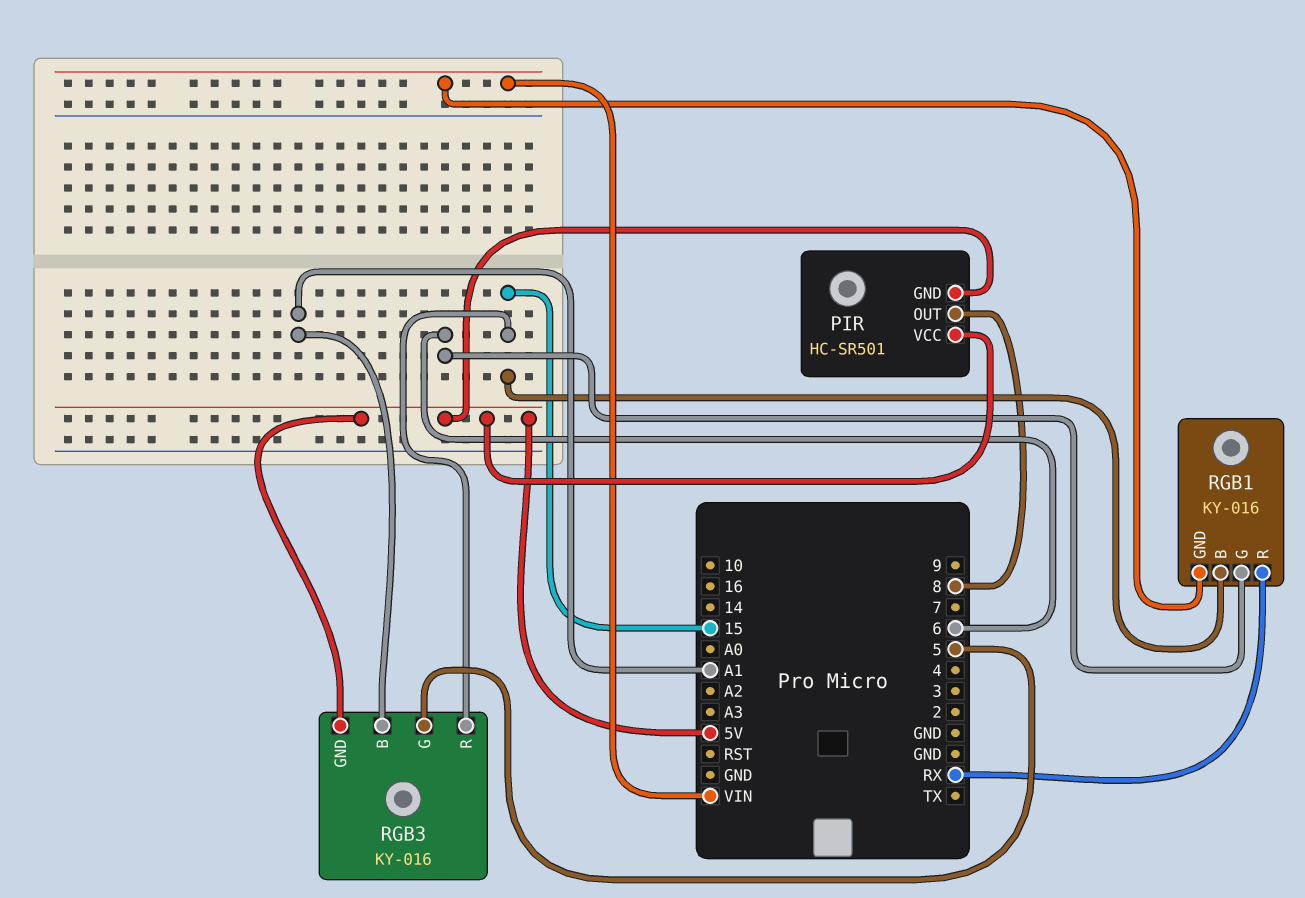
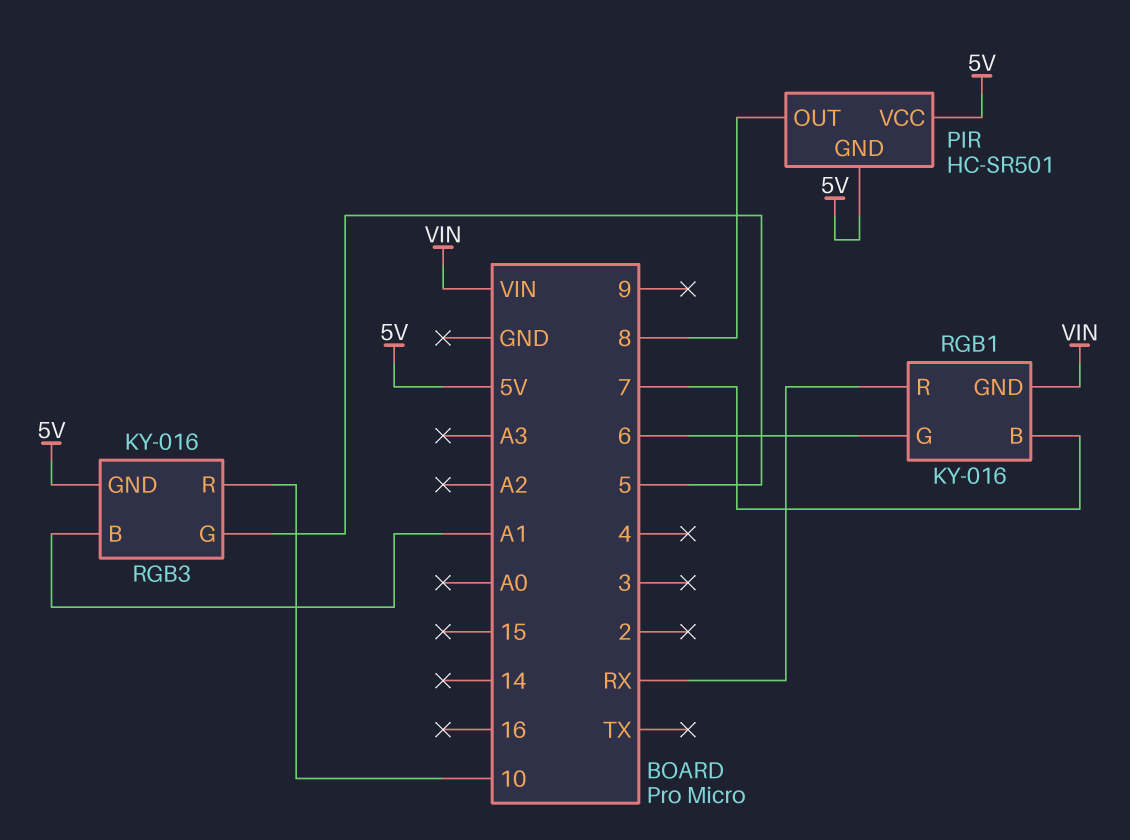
RGB1 pin B: 15 -> 7
RGB3 pin R: 15 -> 10

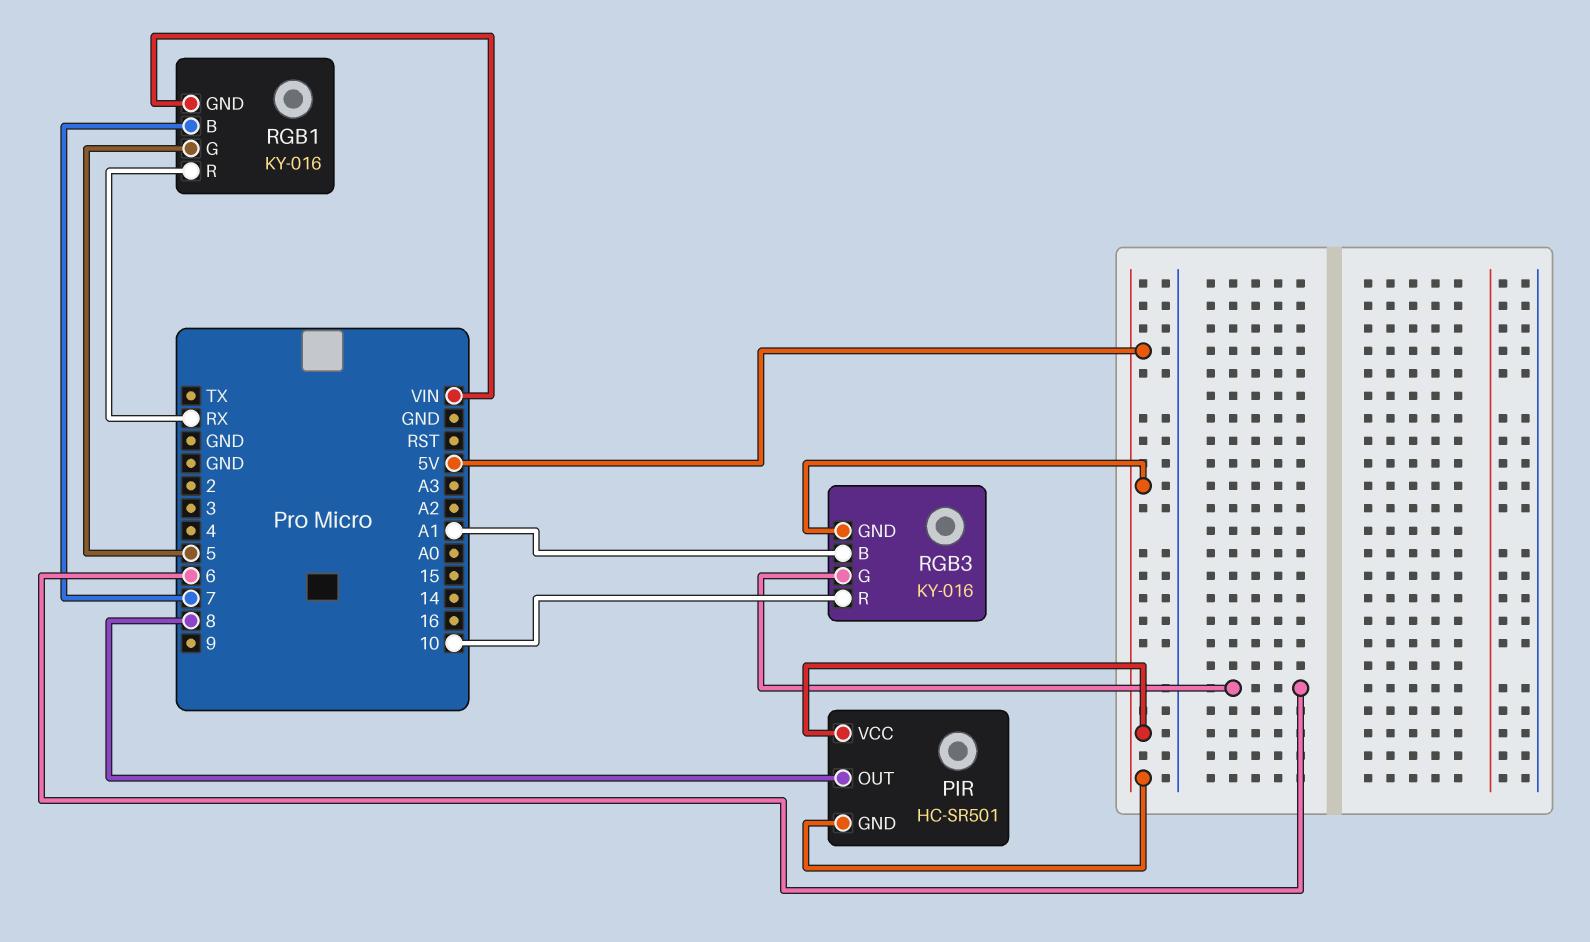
RGB1 pin G: 6 -> 5
RGB3 pin G: 5 -> 6

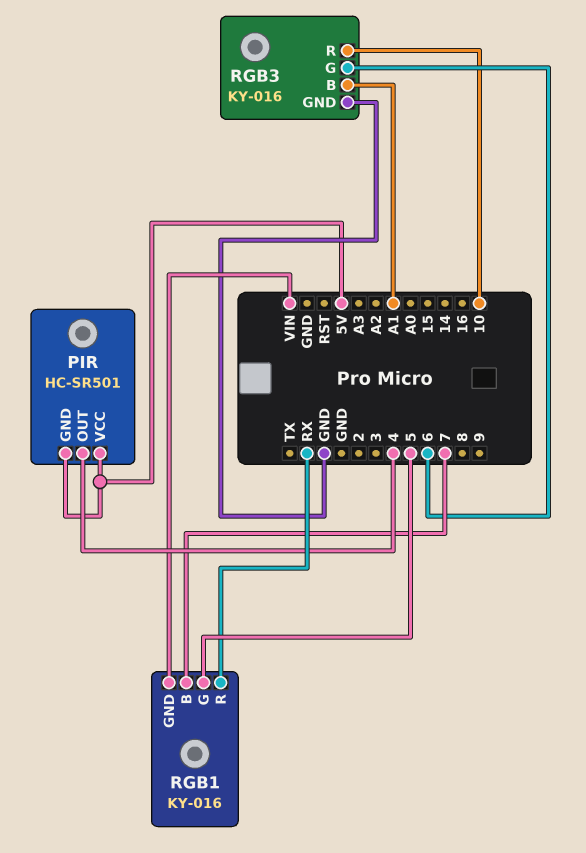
PIR pin OUT: 8 -> 4
RGB3 pin GND: 5V -> GND

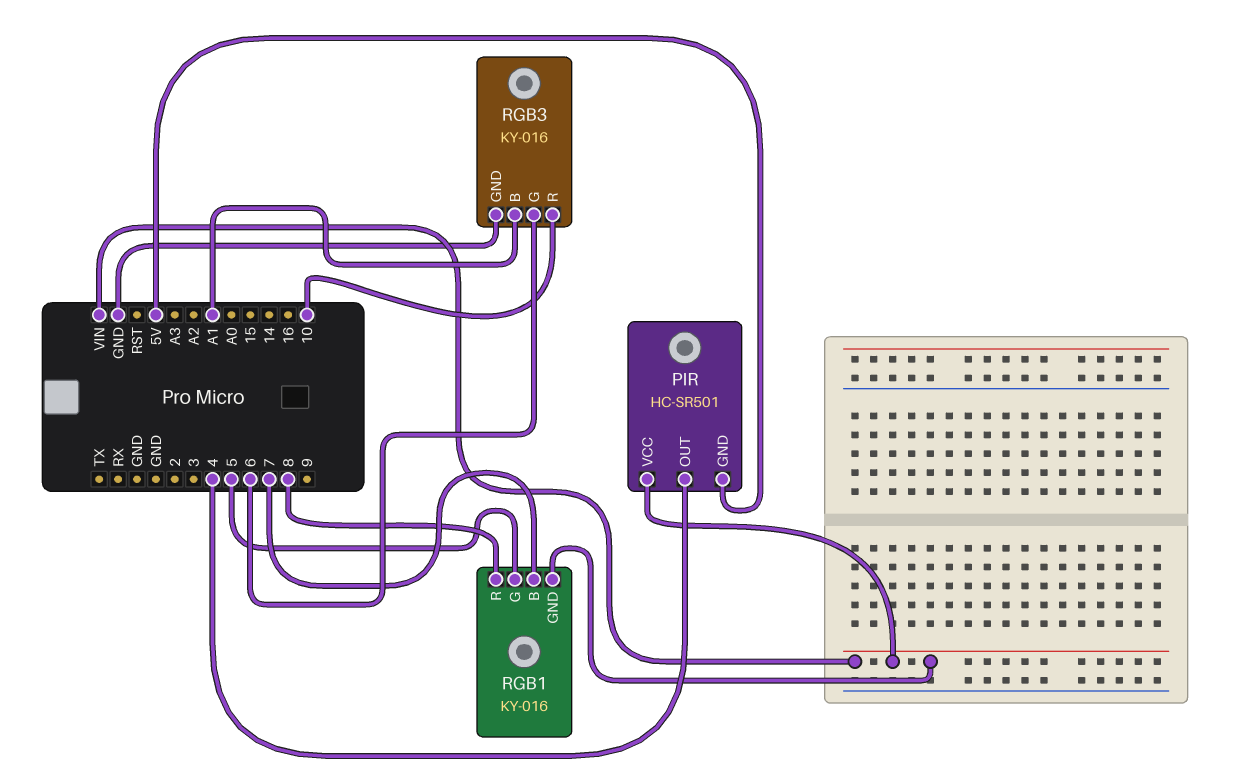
PIR pin VCC: 5V -> VIN
RGB1 pin R: RX -> 8

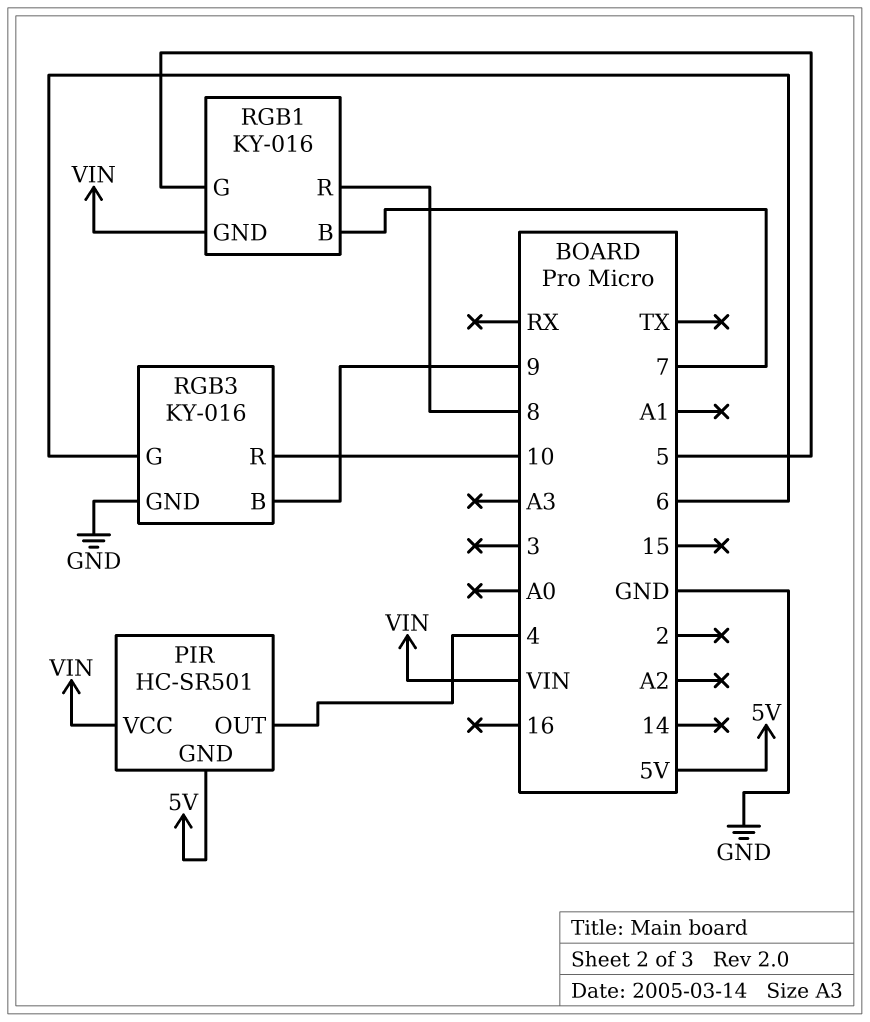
RGB3 pin B: A1 -> 9

